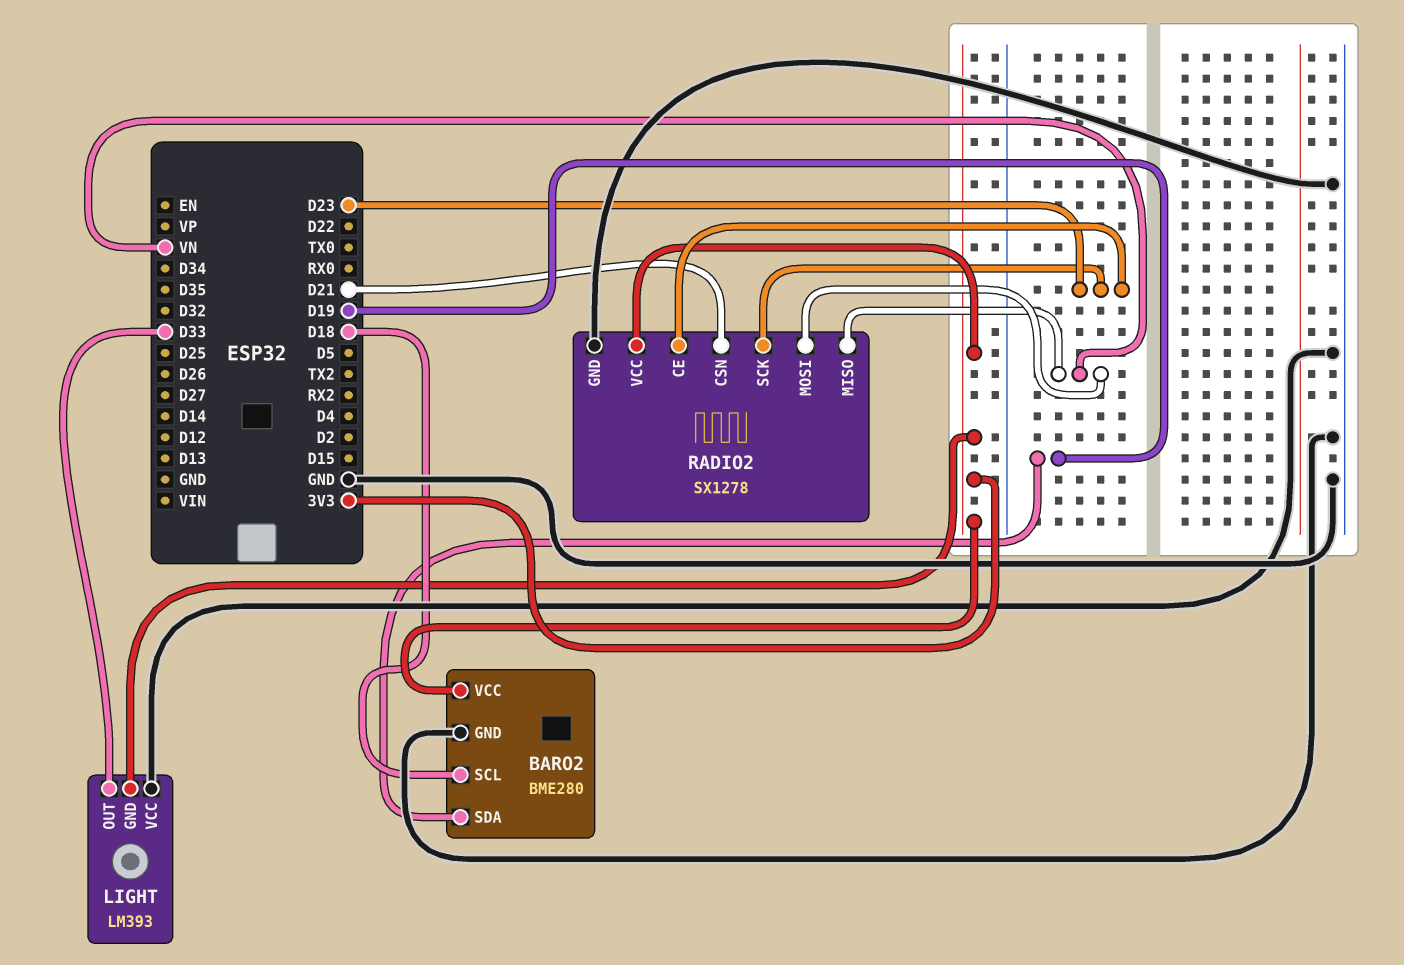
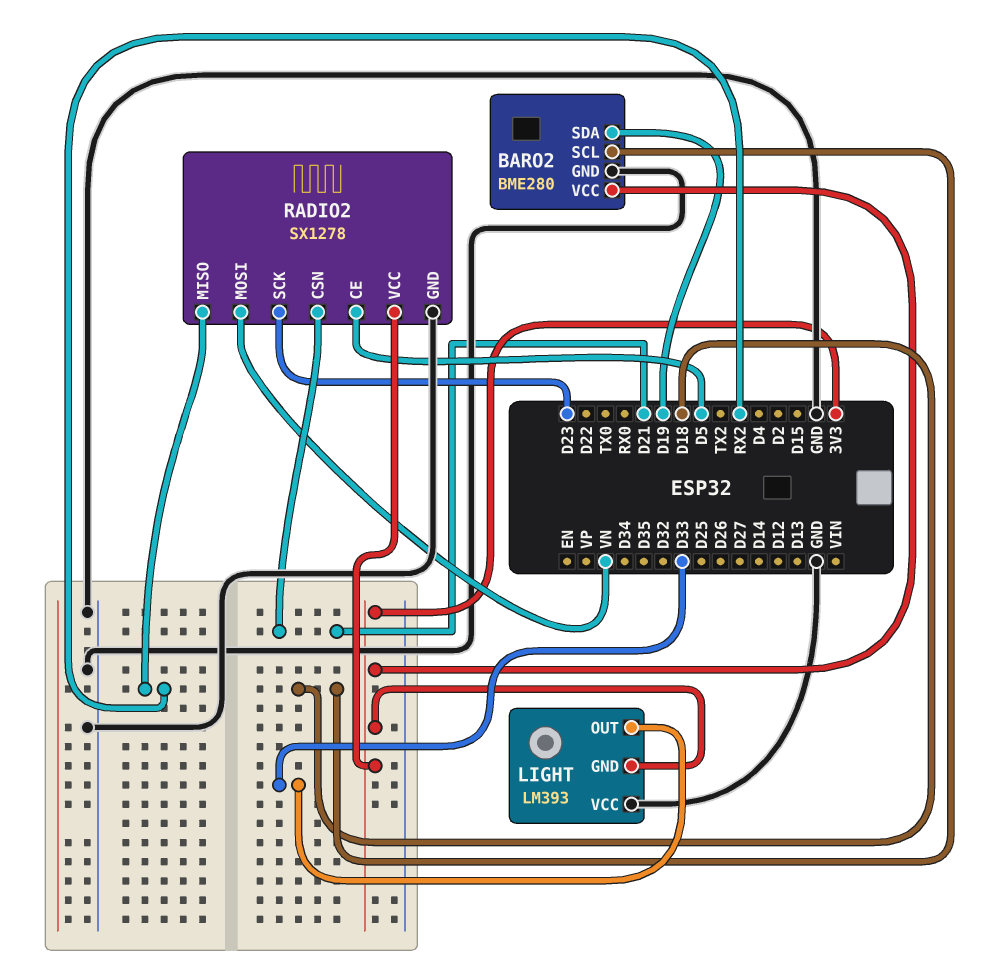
RADIO2 pin CE: D23 -> D5
RADIO2 pin MISO: VN -> RX2

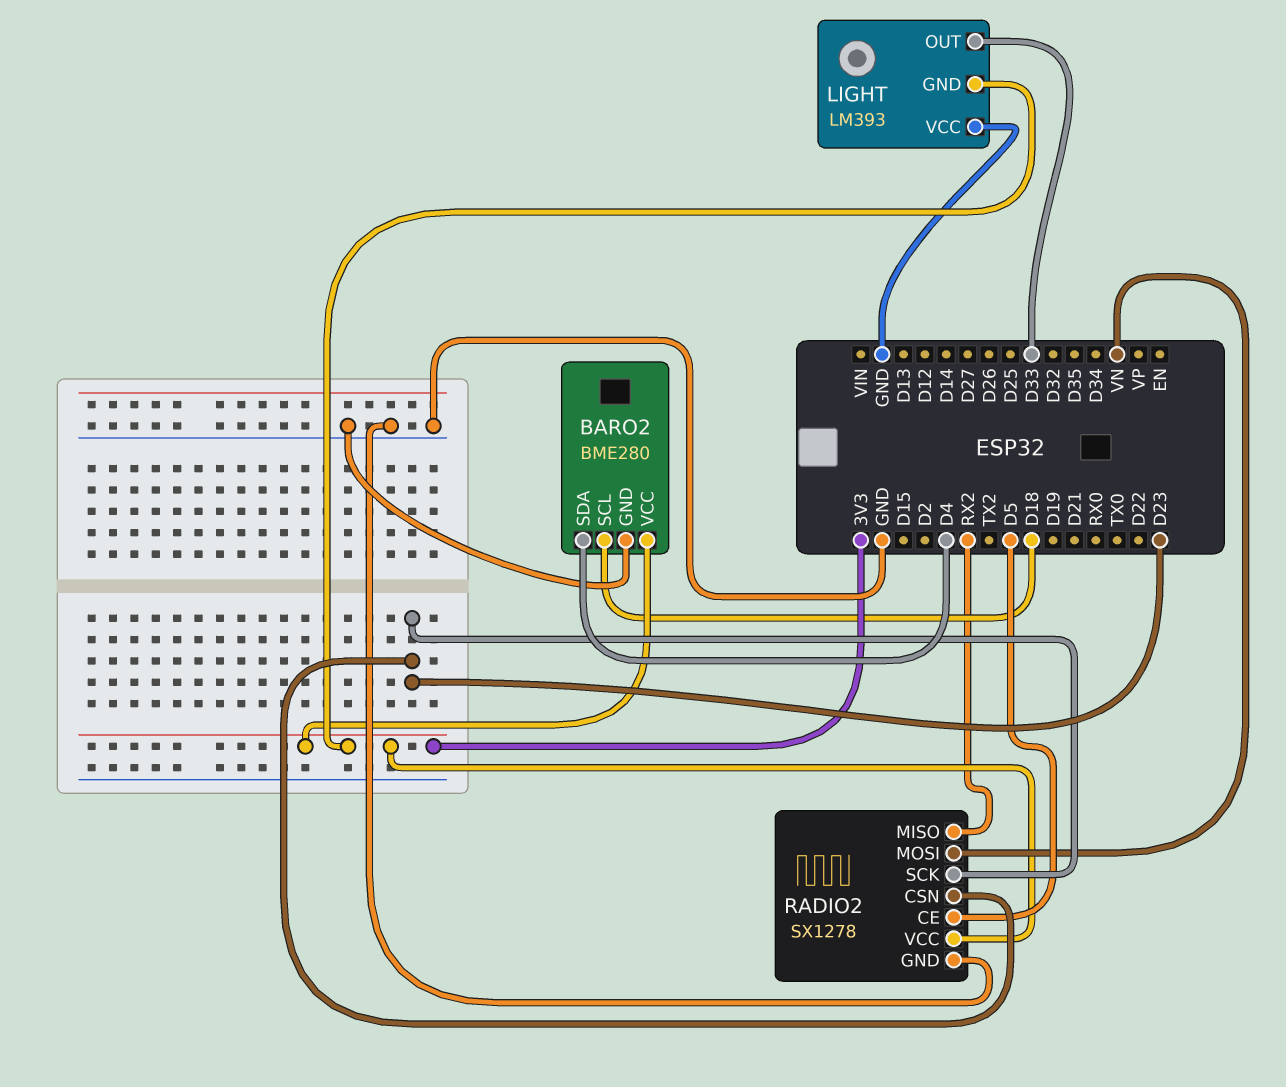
BARO2 pin SDA: D19 -> D4
RADIO2 pin CSN: D21 -> D23

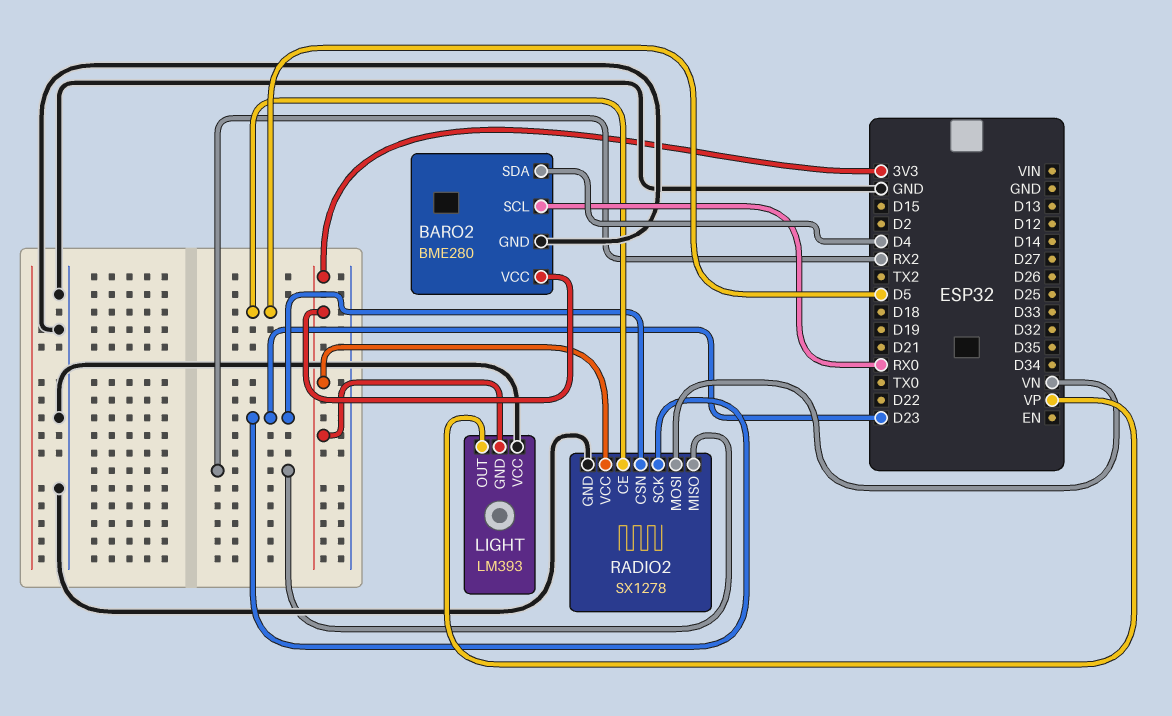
BARO2 pin SCL: D18 -> RX0
LIGHT pin OUT: D33 -> VP

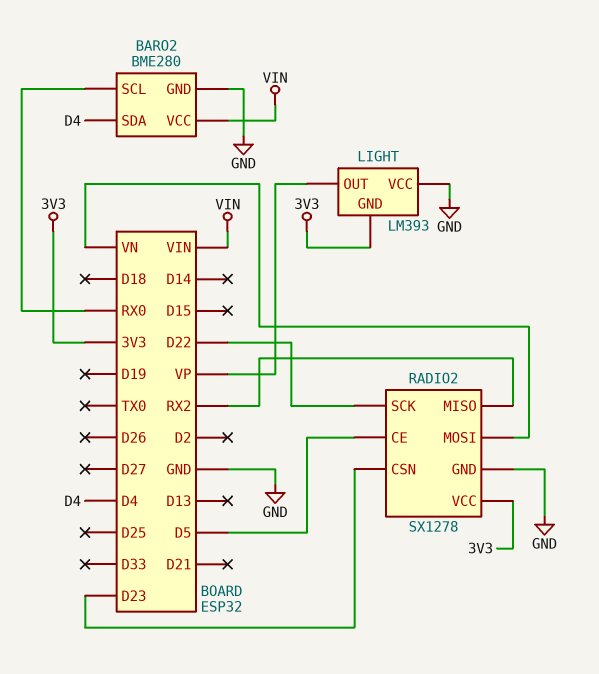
BARO2 pin VCC: 3V3 -> VIN
RADIO2 pin SCK: D23 -> D22

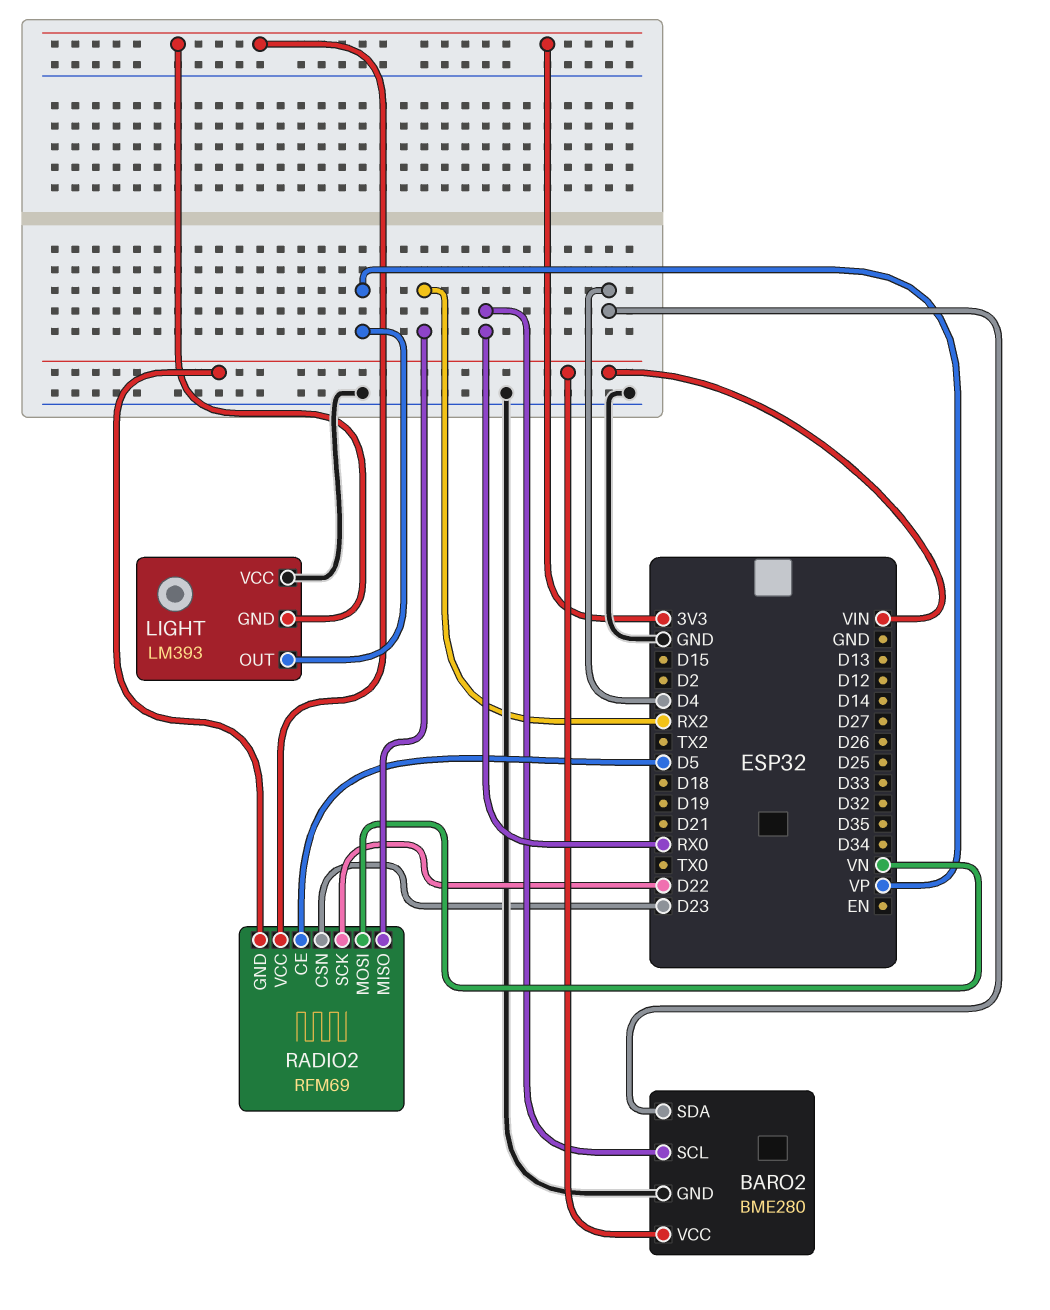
RADIO2: SX1278 -> RFM69
RADIO2 pin GND: GND -> VIN

